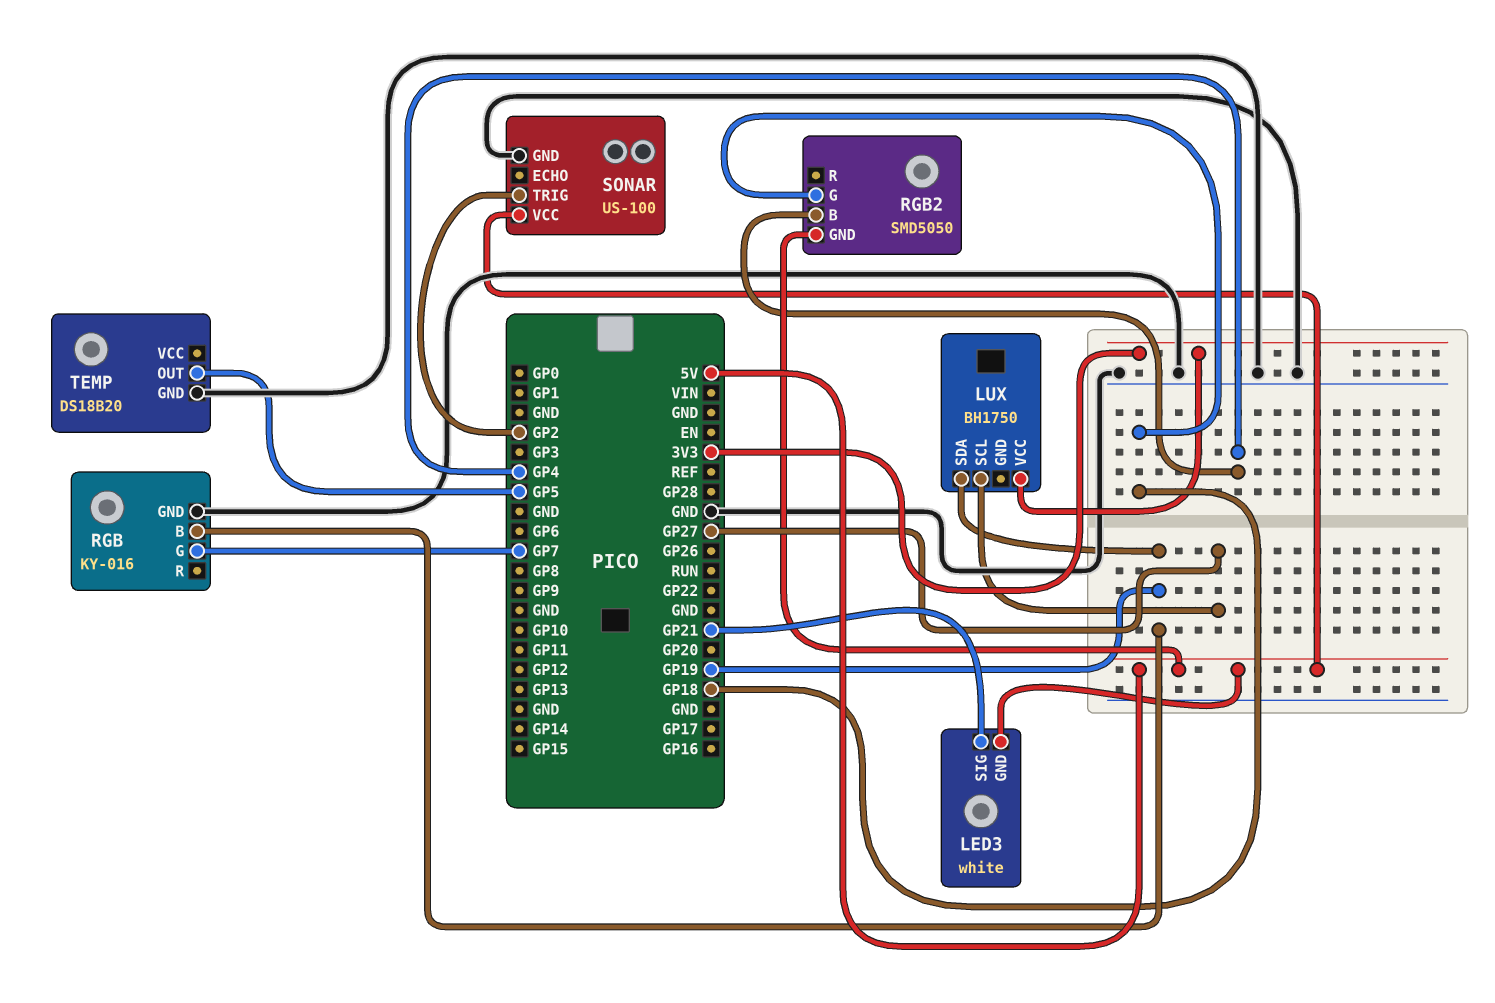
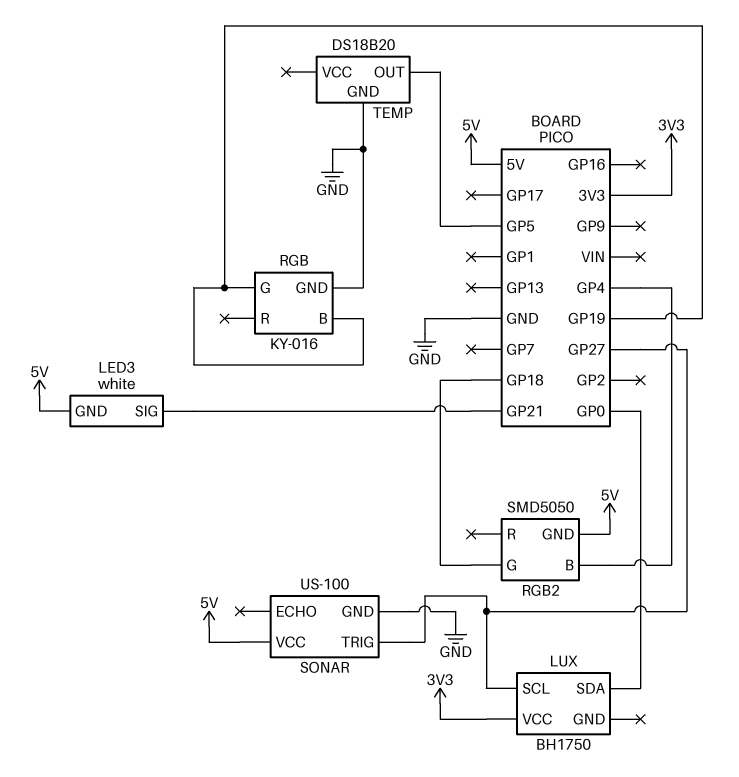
LUX pin SDA: GP19 -> GP0
RGB pin G: GP7 -> GP19
SONAR pin TRIG: GP2 -> GP27

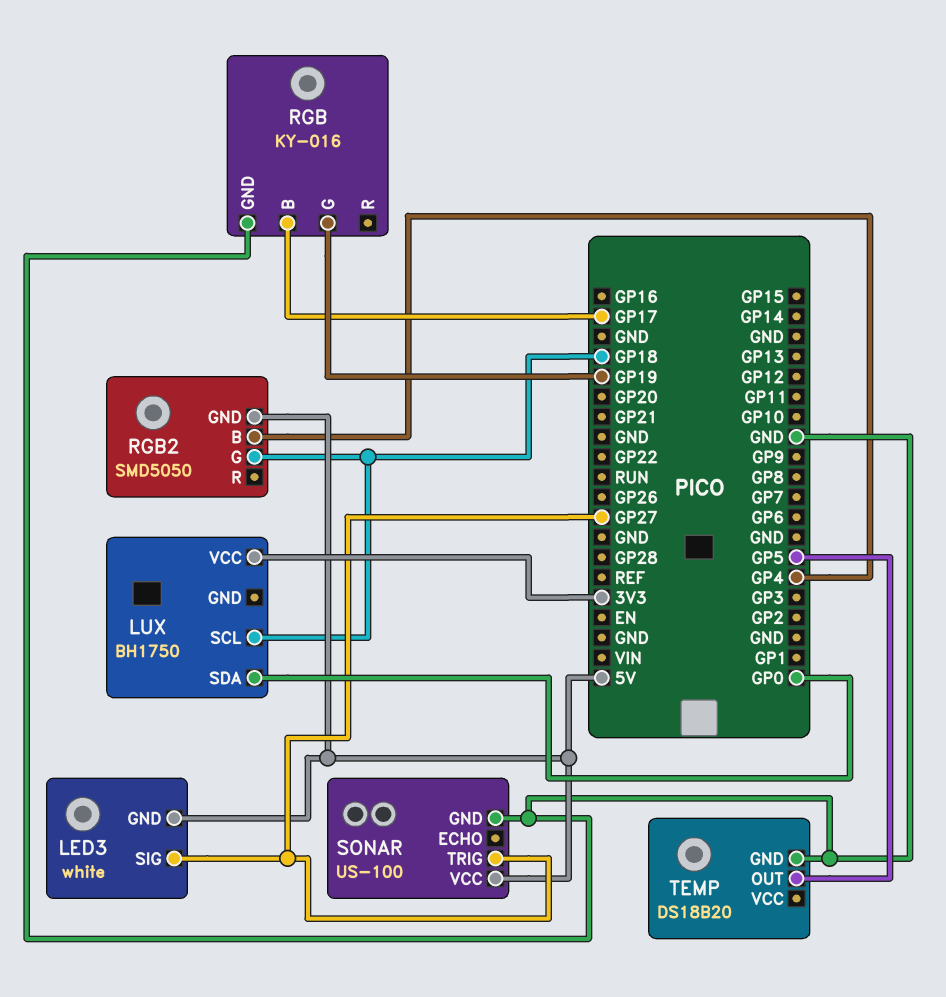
LED3 pin SIG: GP21 -> GP27
LUX pin SCL: GP27 -> GP18
RGB pin B: GP19 -> GP17

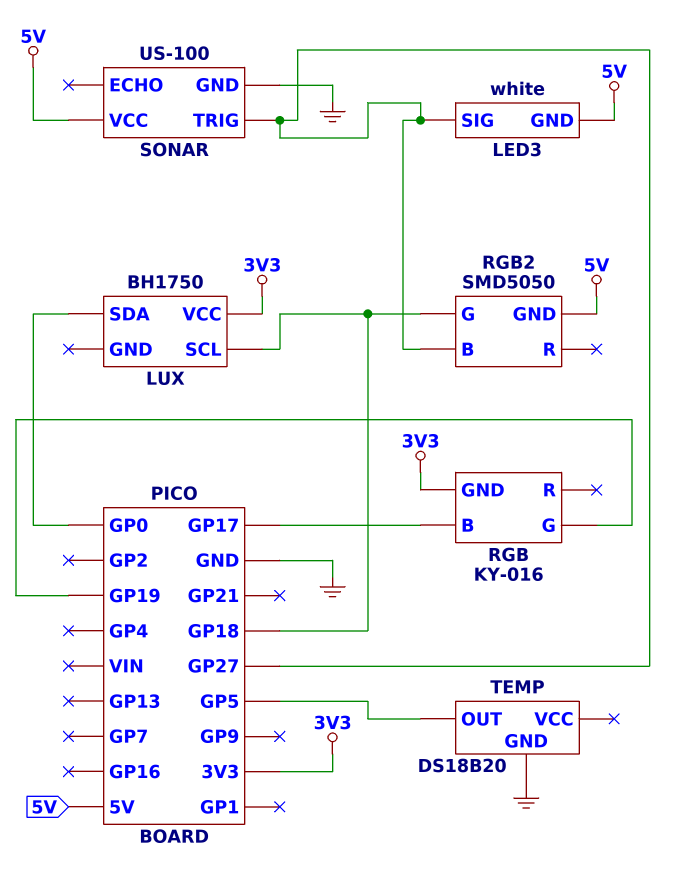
RGB pin GND: GND -> 3V3
RGB2 pin B: GP4 -> GP27

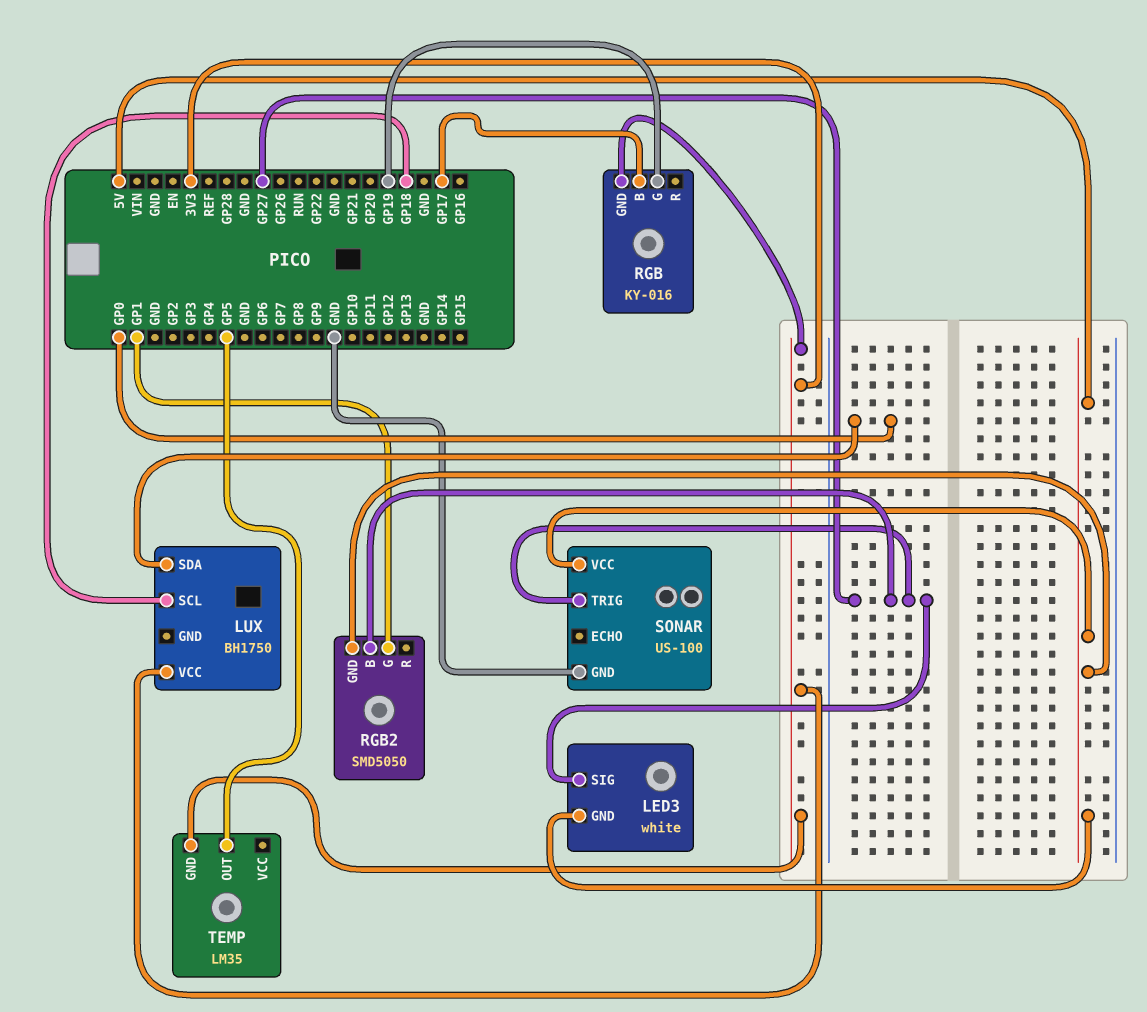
RGB2 pin G: GP18 -> GP1
TEMP: DS18B20 -> LM35
TEMP pin GND: GND -> 3V3

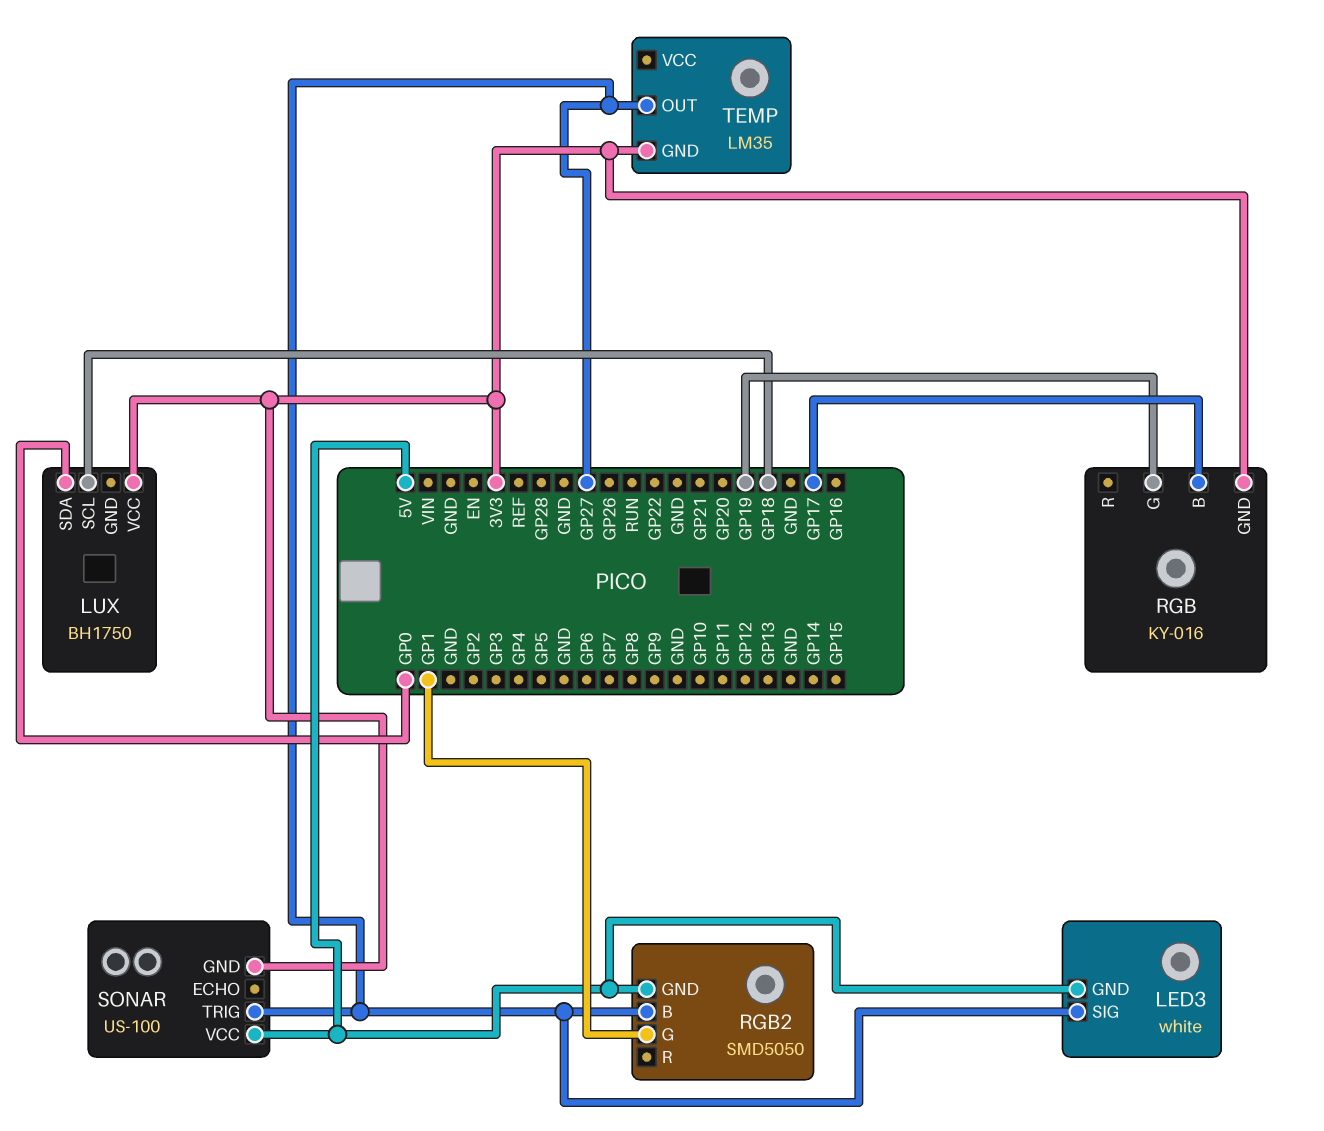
SONAR pin GND: GND -> 3V3
TEMP pin OUT: GP5 -> GP27

